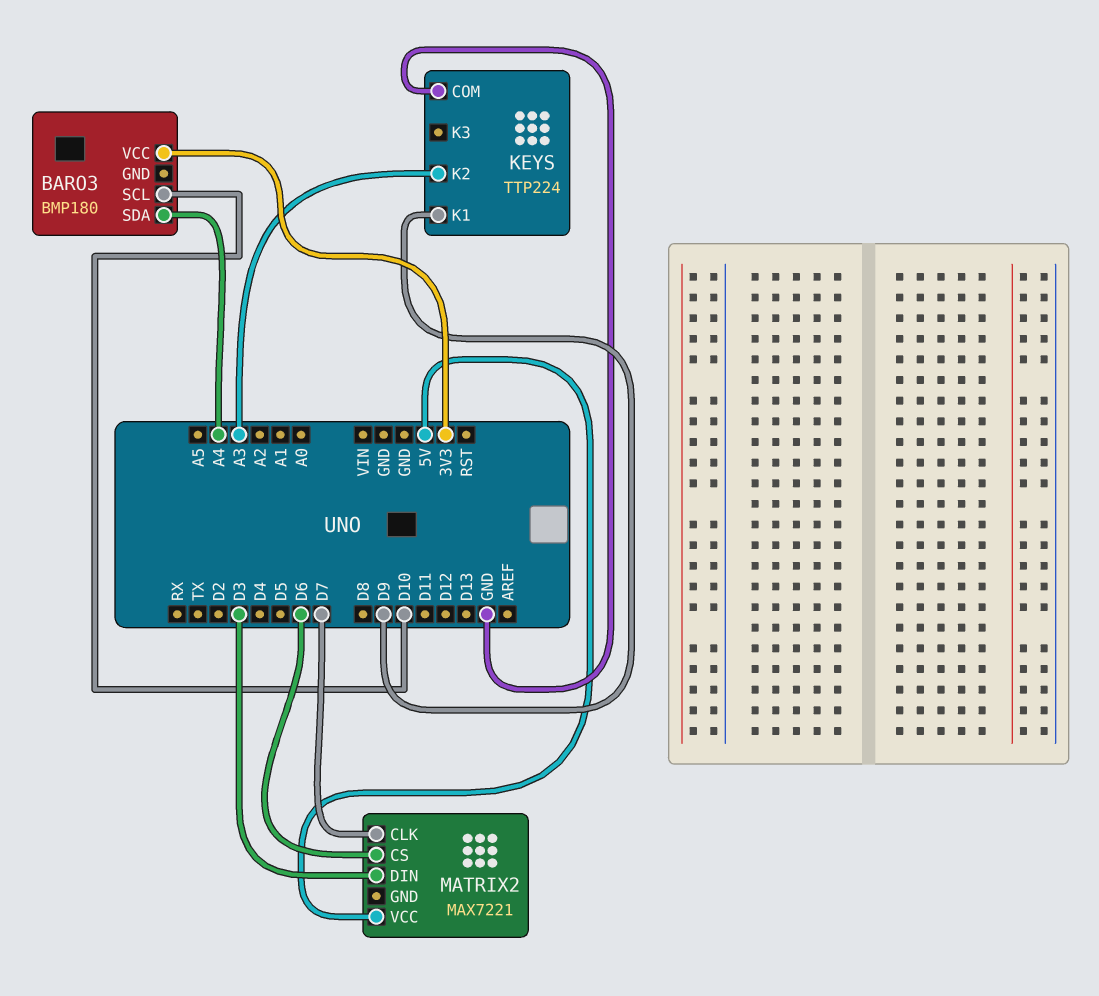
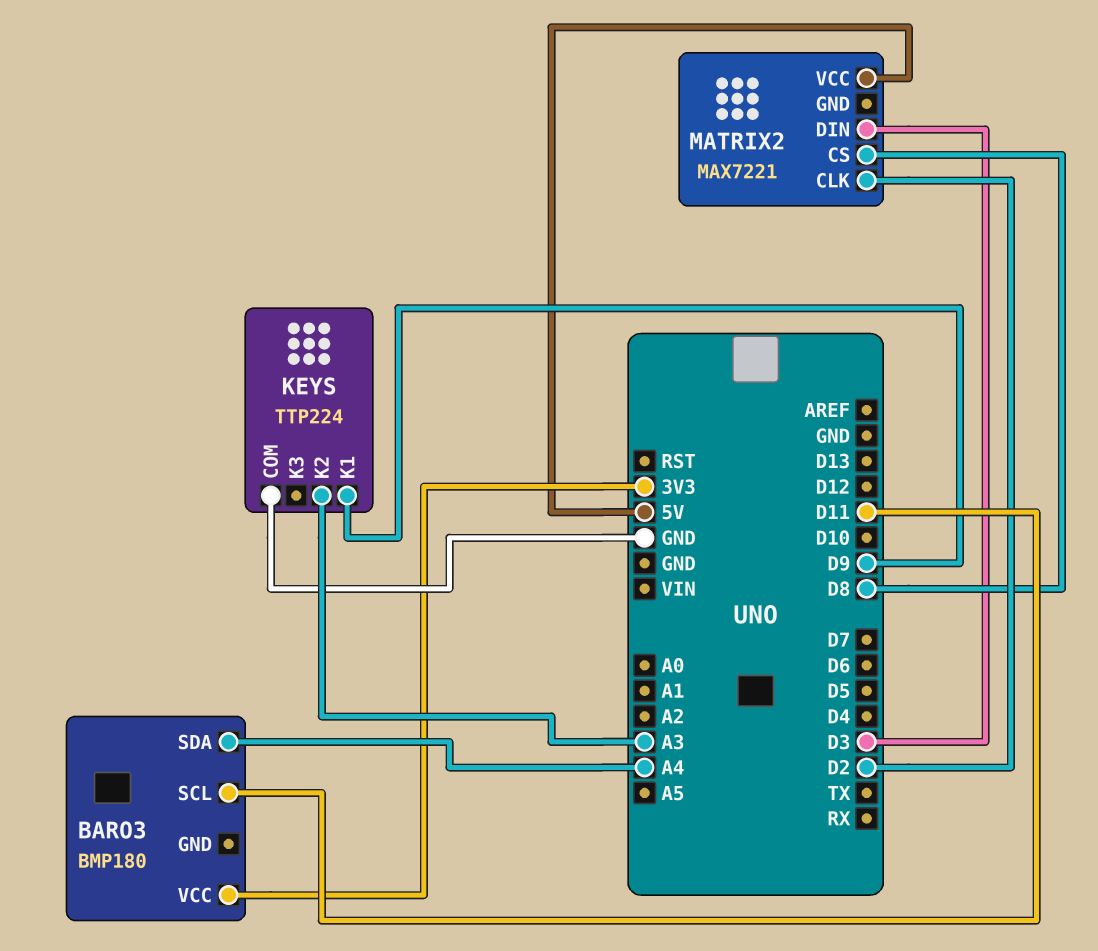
BARO3 pin SCL: D10 -> D11
MATRIX2 pin CLK: D7 -> D2
MATRIX2 pin CS: D6 -> D8

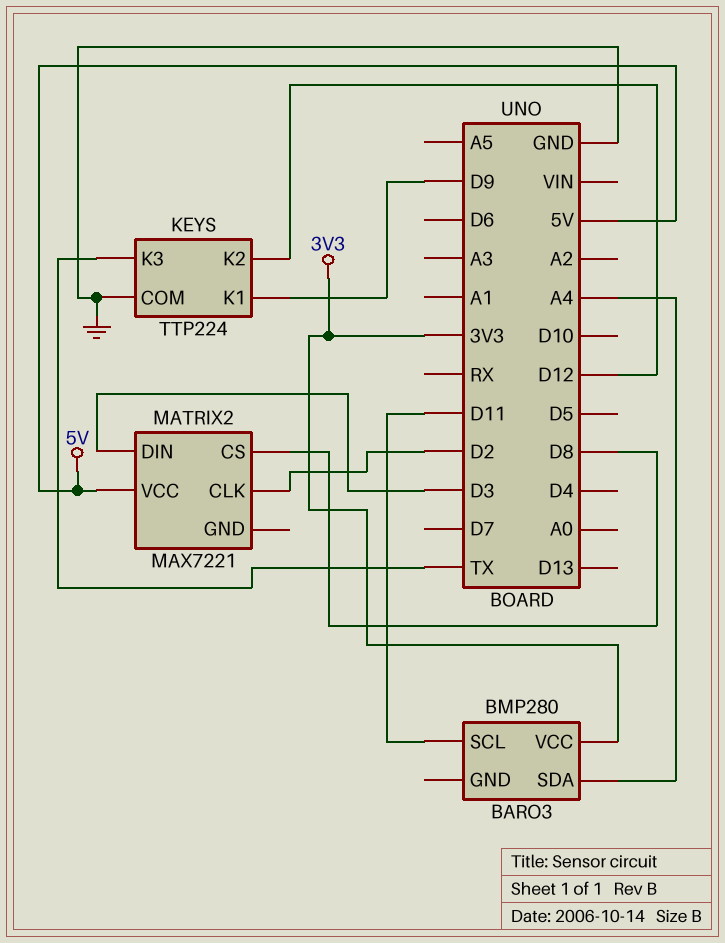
BARO3: BMP180 -> BMP280
KEYS pin K2: A3 -> D12
KEYS pin K3: none -> TX

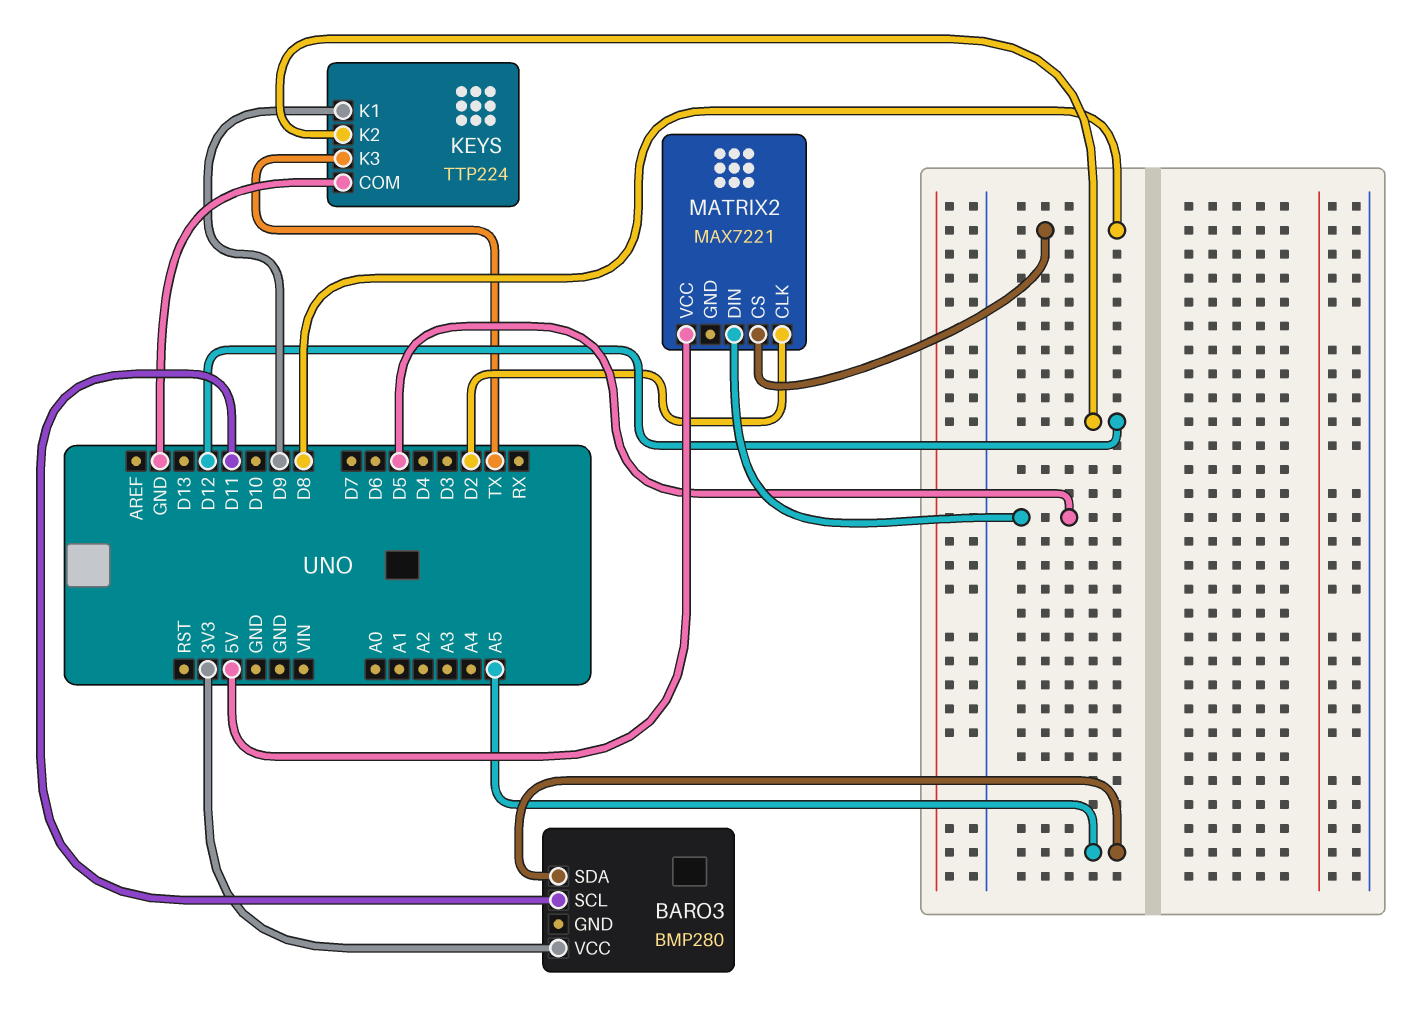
BARO3 pin SDA: A4 -> A5
MATRIX2 pin DIN: D3 -> D5

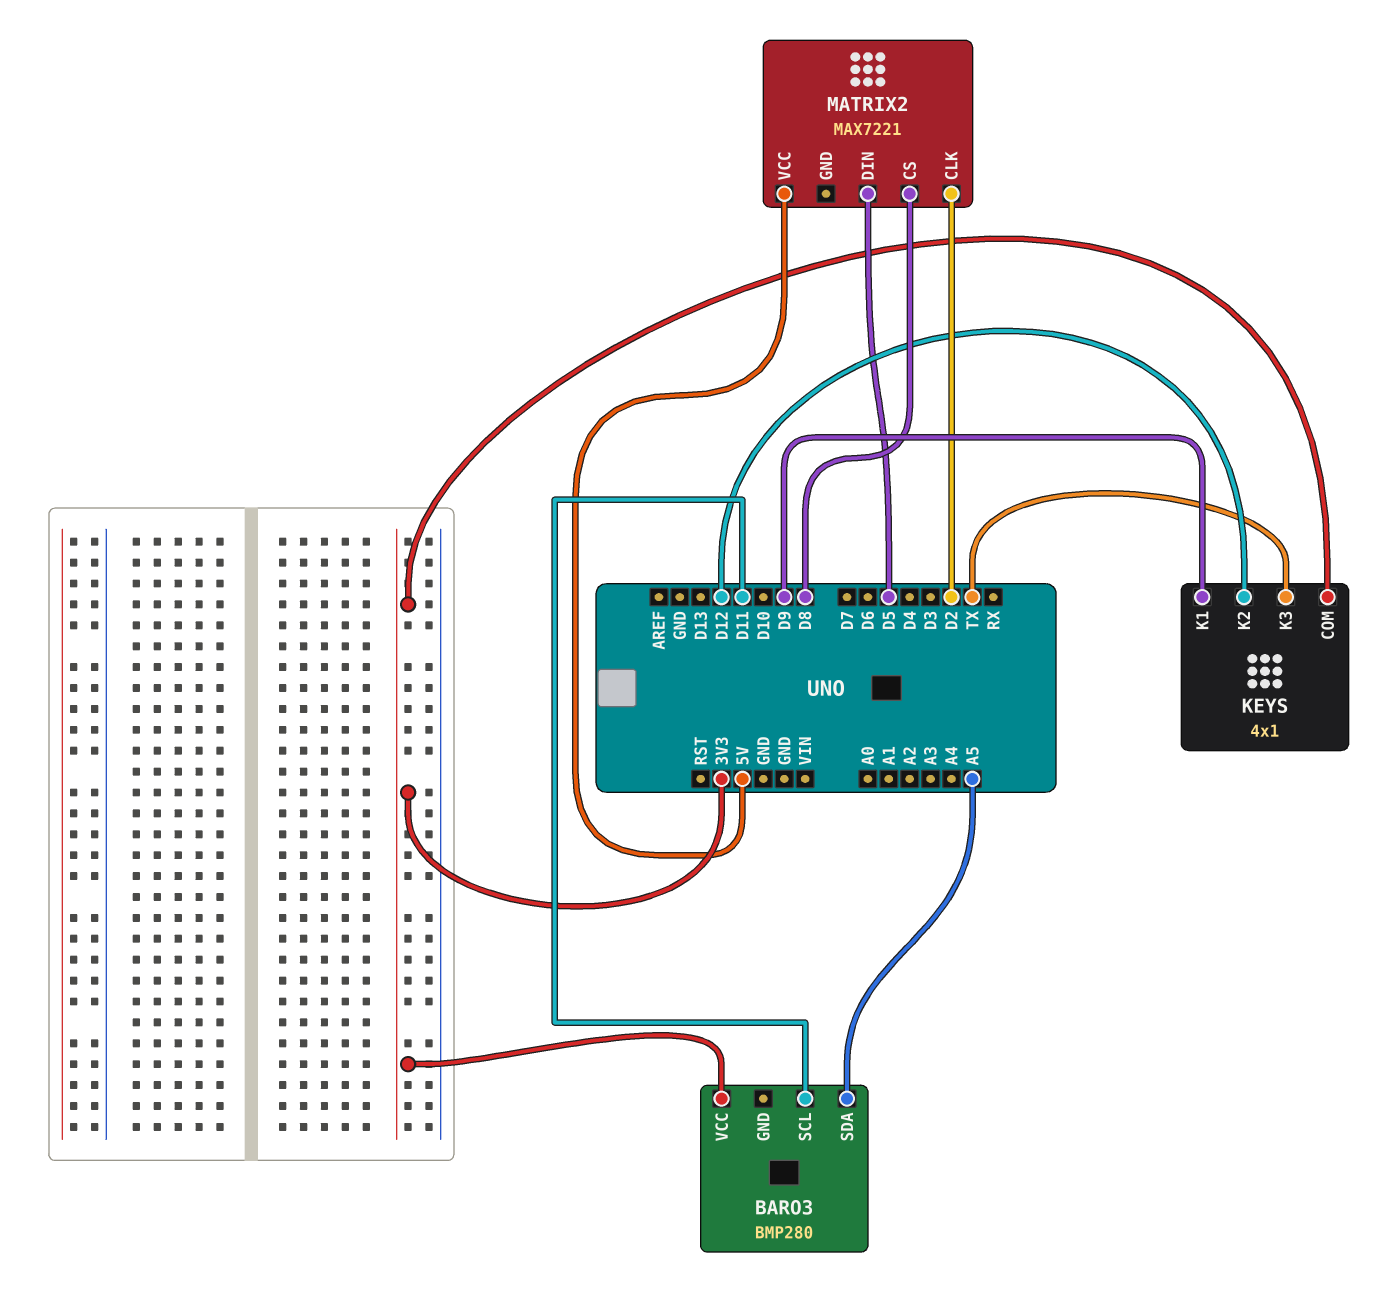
KEYS: TTP224 -> 4x1
KEYS pin COM: GND -> 3V3

